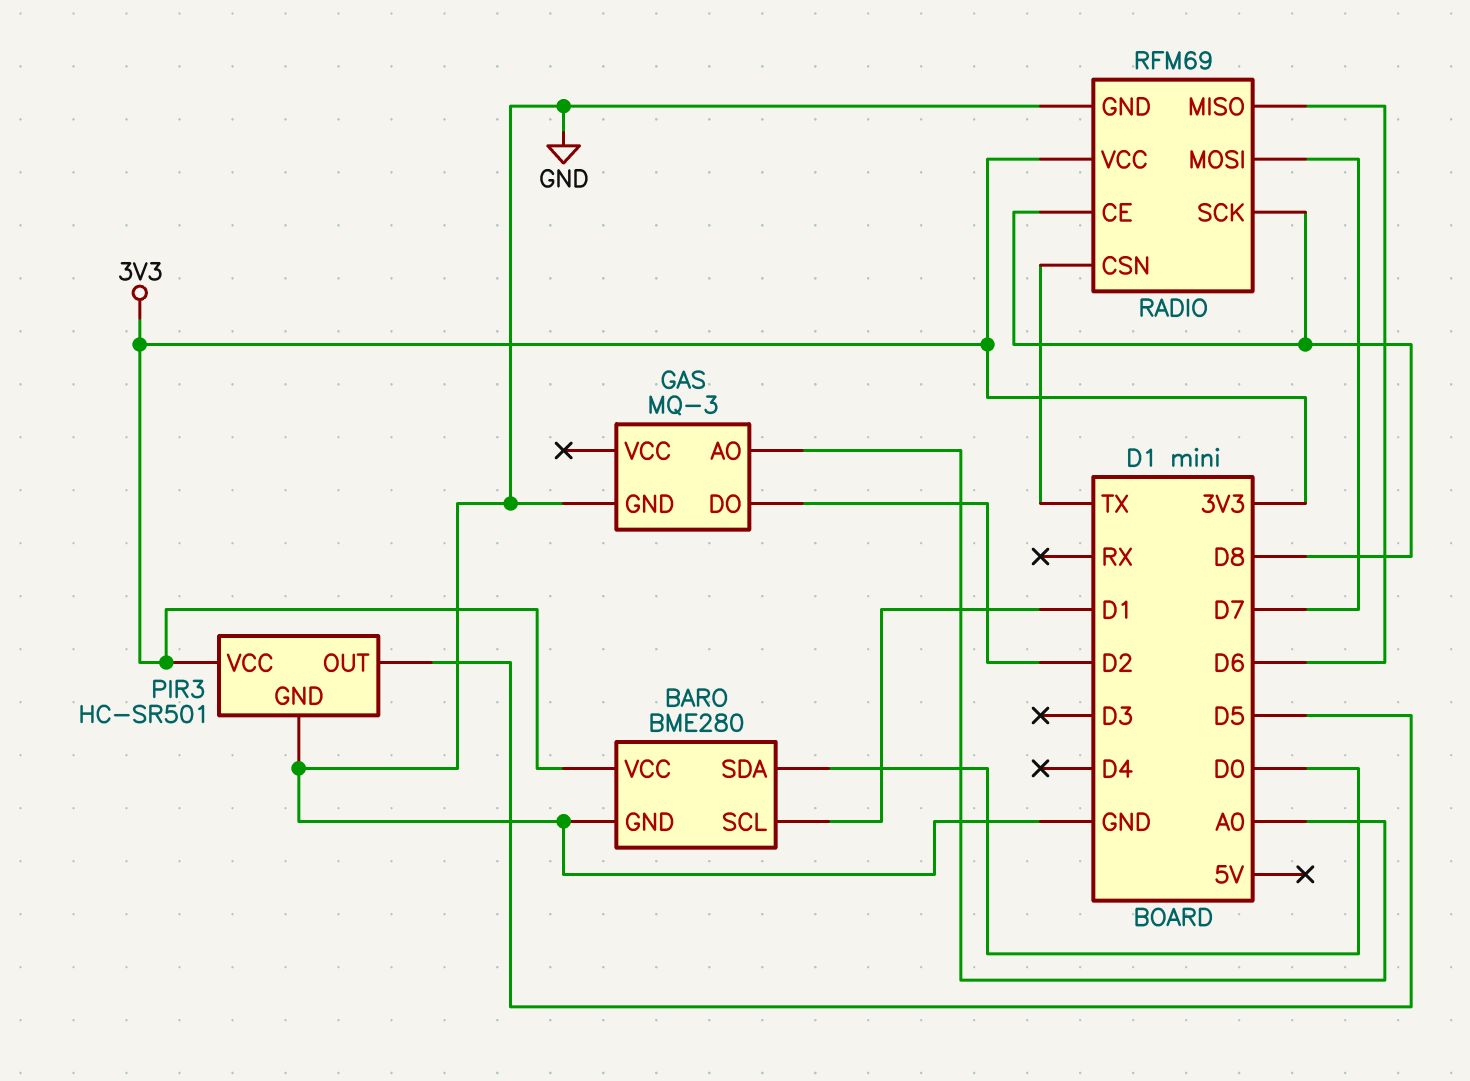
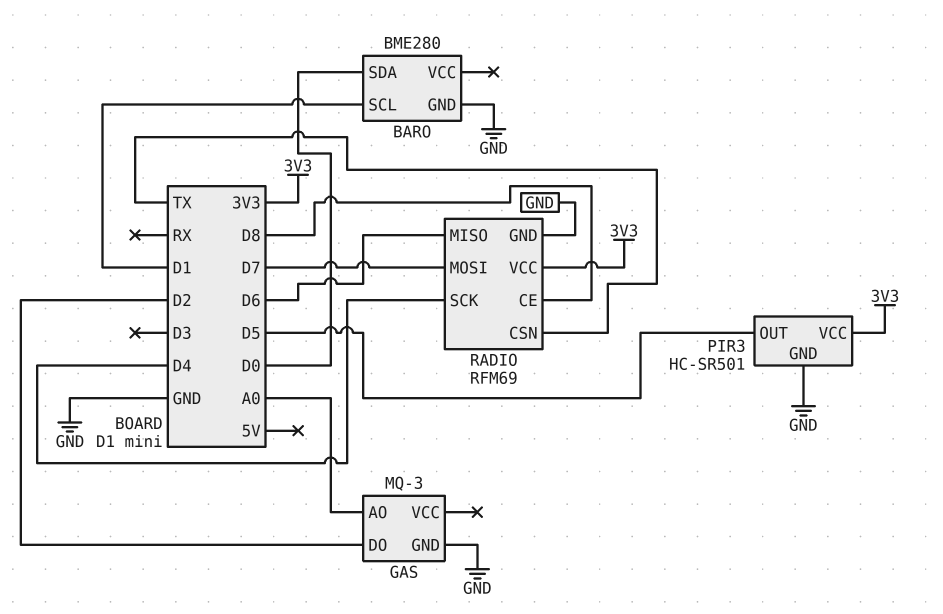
BARO pin VCC: 3V3 -> none
RADIO pin SCK: D8 -> D4

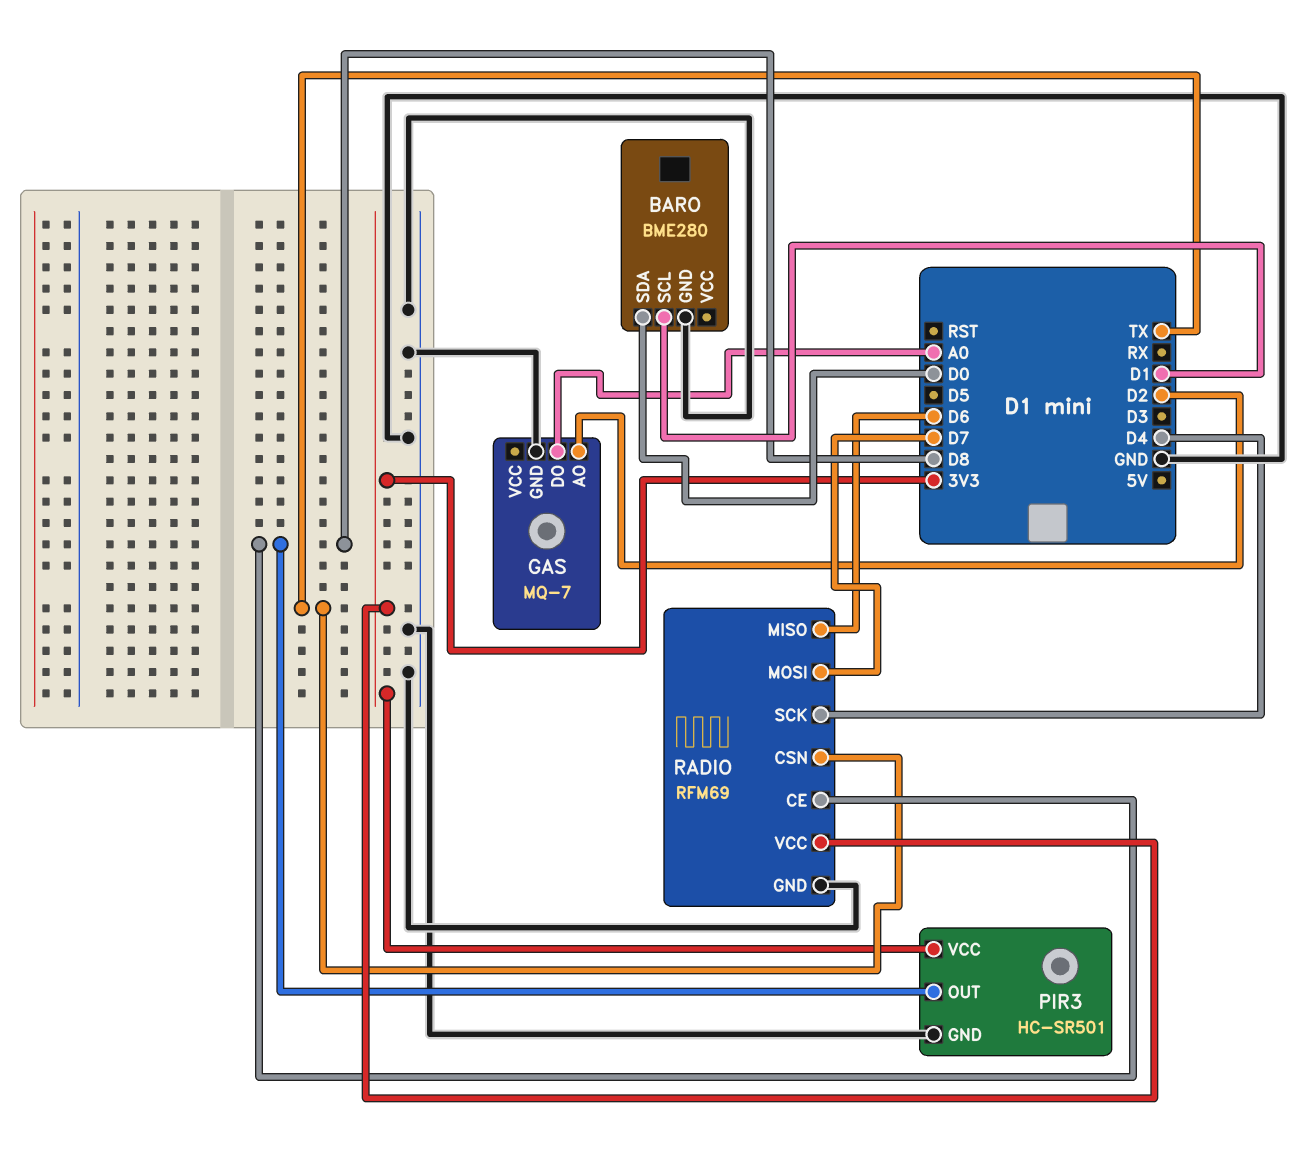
GAS: MQ-3 -> MQ-7
GAS pin AO: A0 -> D2
GAS pin DO: D2 -> A0
PIR3 pin OUT: D5 -> D8

